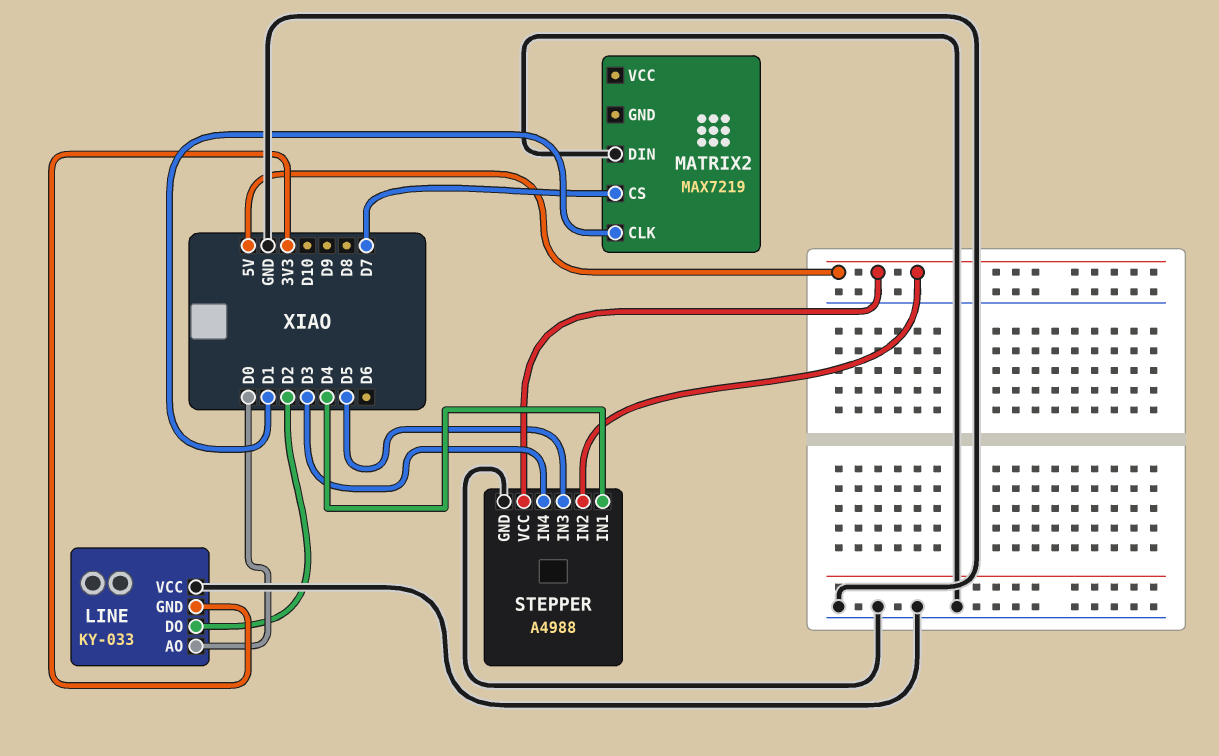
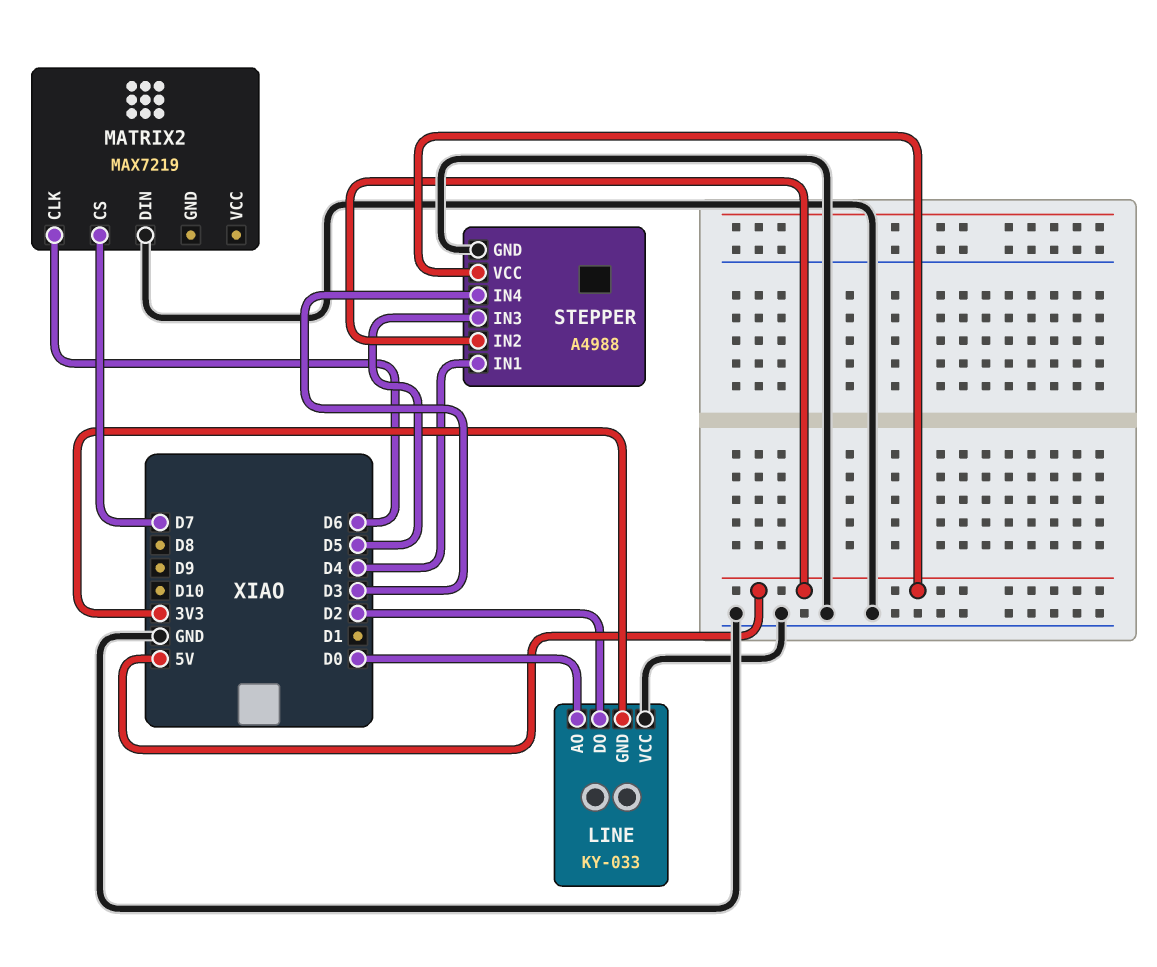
MATRIX2 pin CLK: D1 -> D6

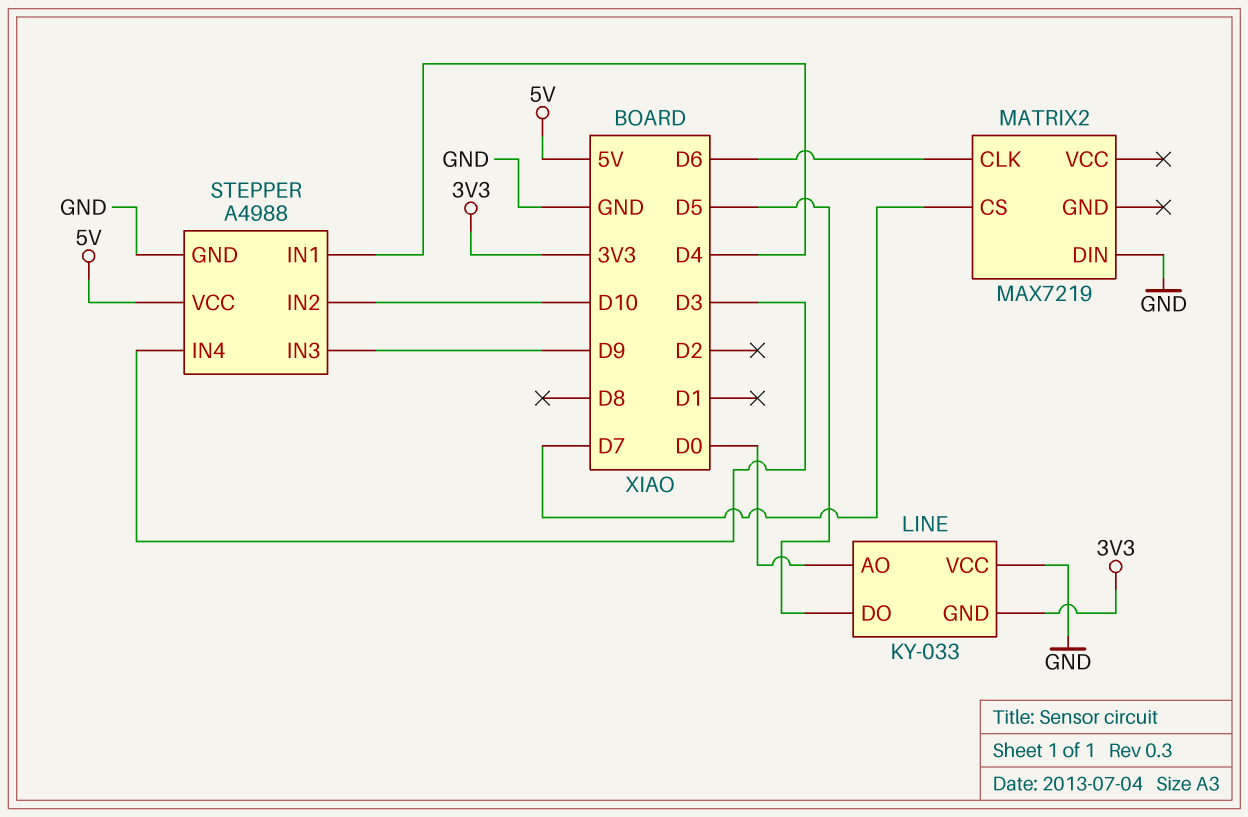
LINE pin DO: D2 -> D5
STEPPER pin IN2: 5V -> D10
STEPPER pin IN3: D5 -> D9

